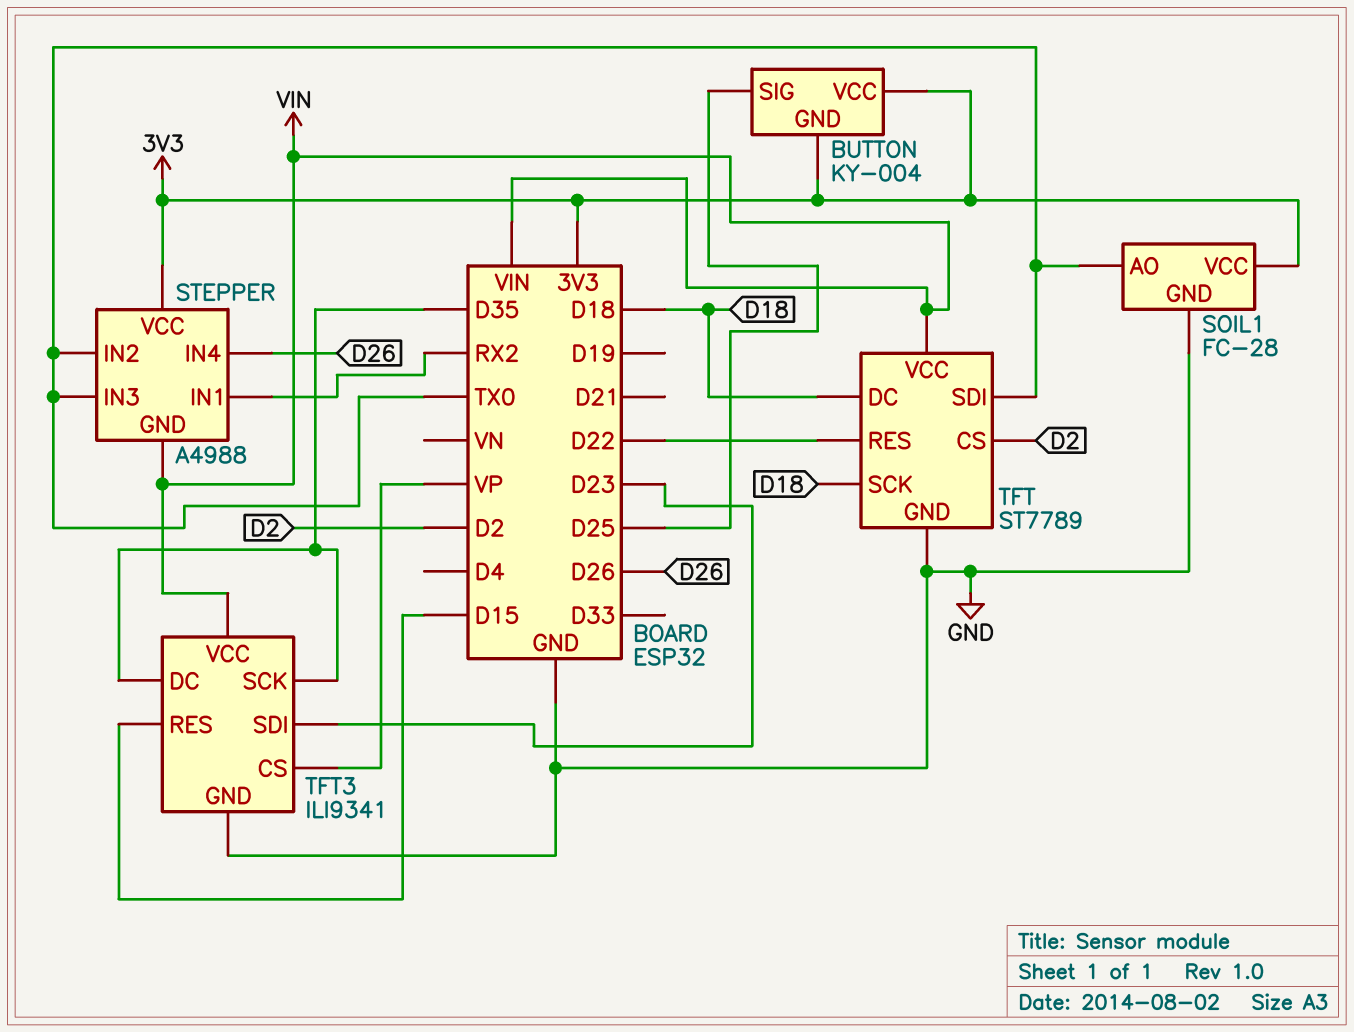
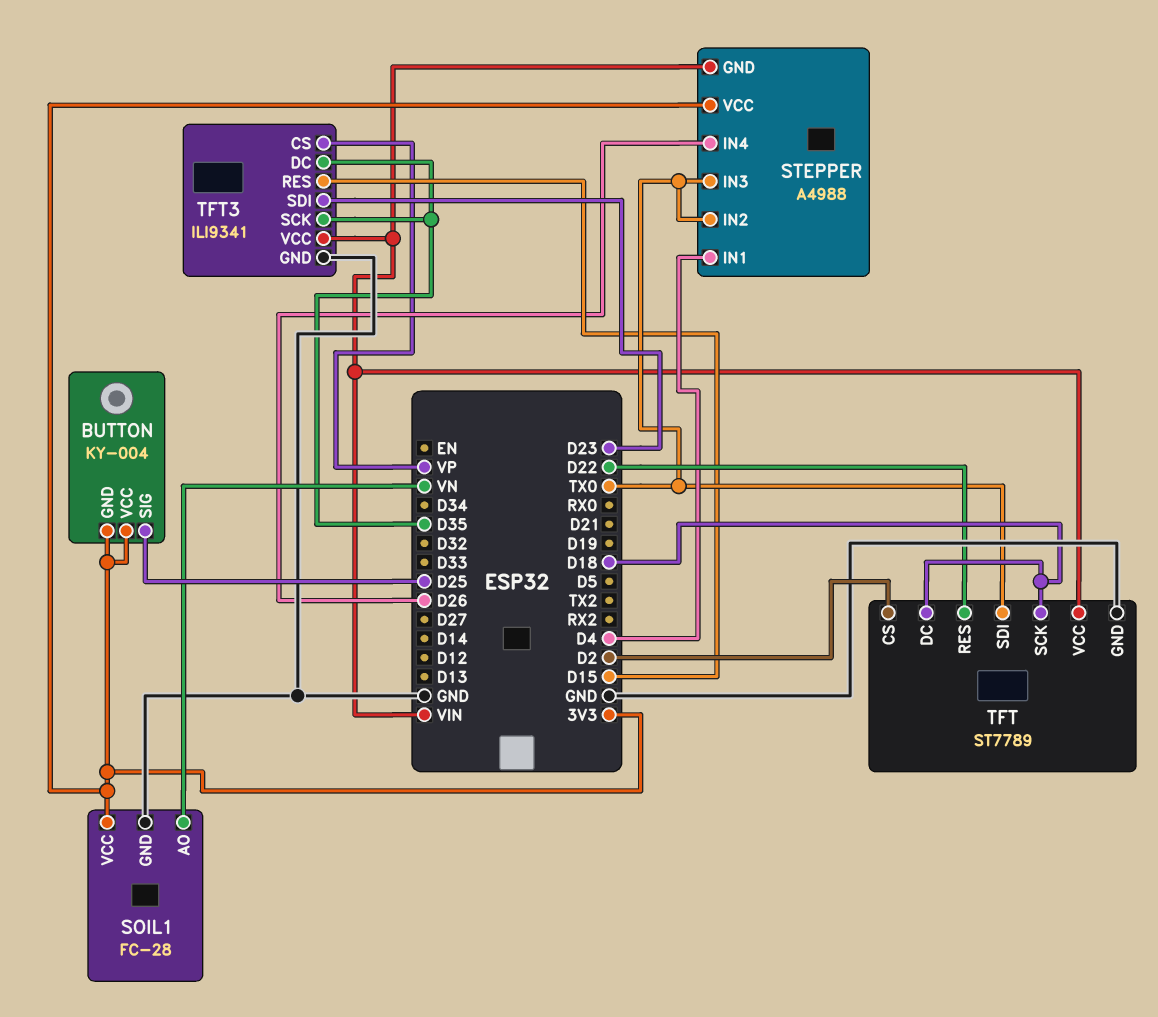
SOIL1 pin AO: TX0 -> VN
STEPPER pin IN1: RX2 -> D4

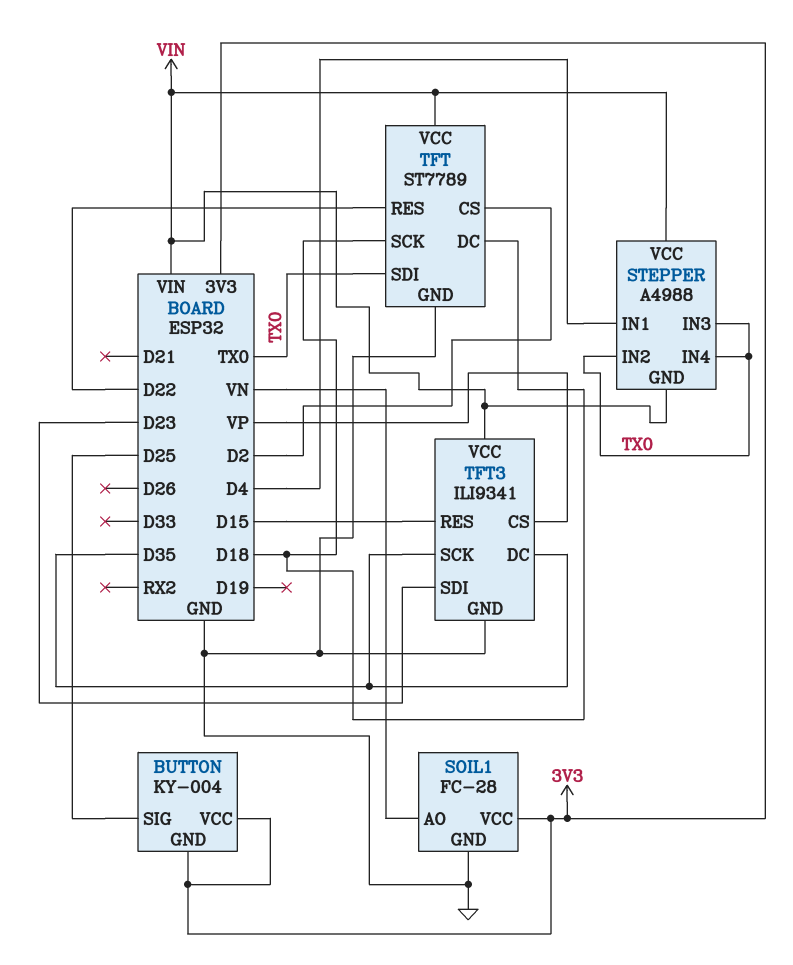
STEPPER pin IN4: D26 -> TX0
STEPPER pin VCC: 3V3 -> VIN

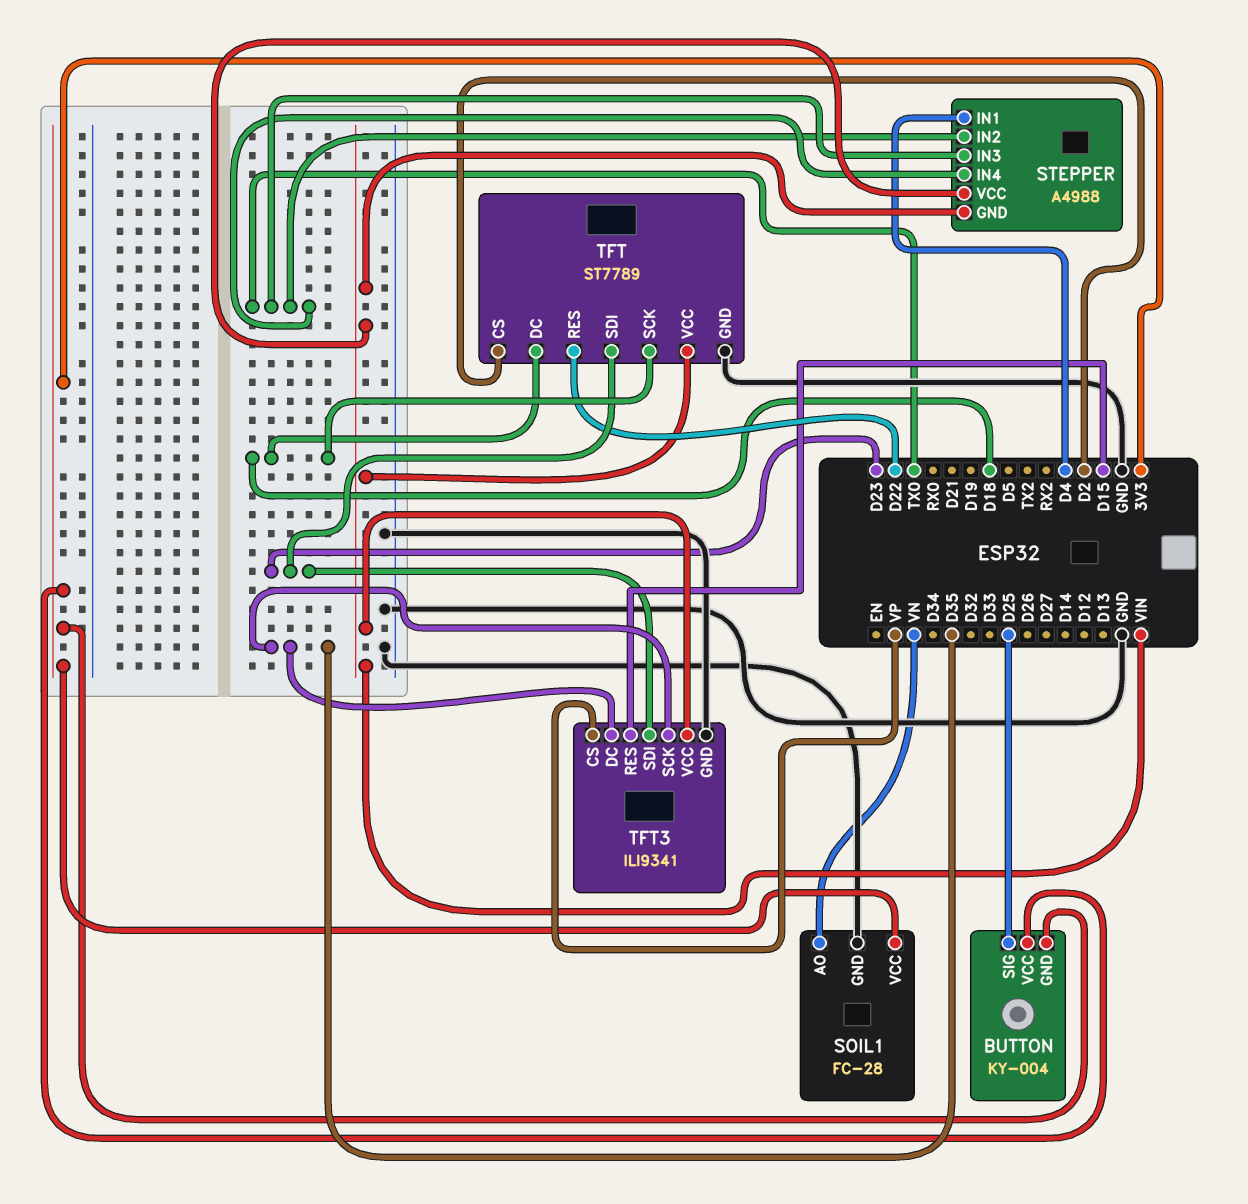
TFT pin SDI: TX0 -> D23

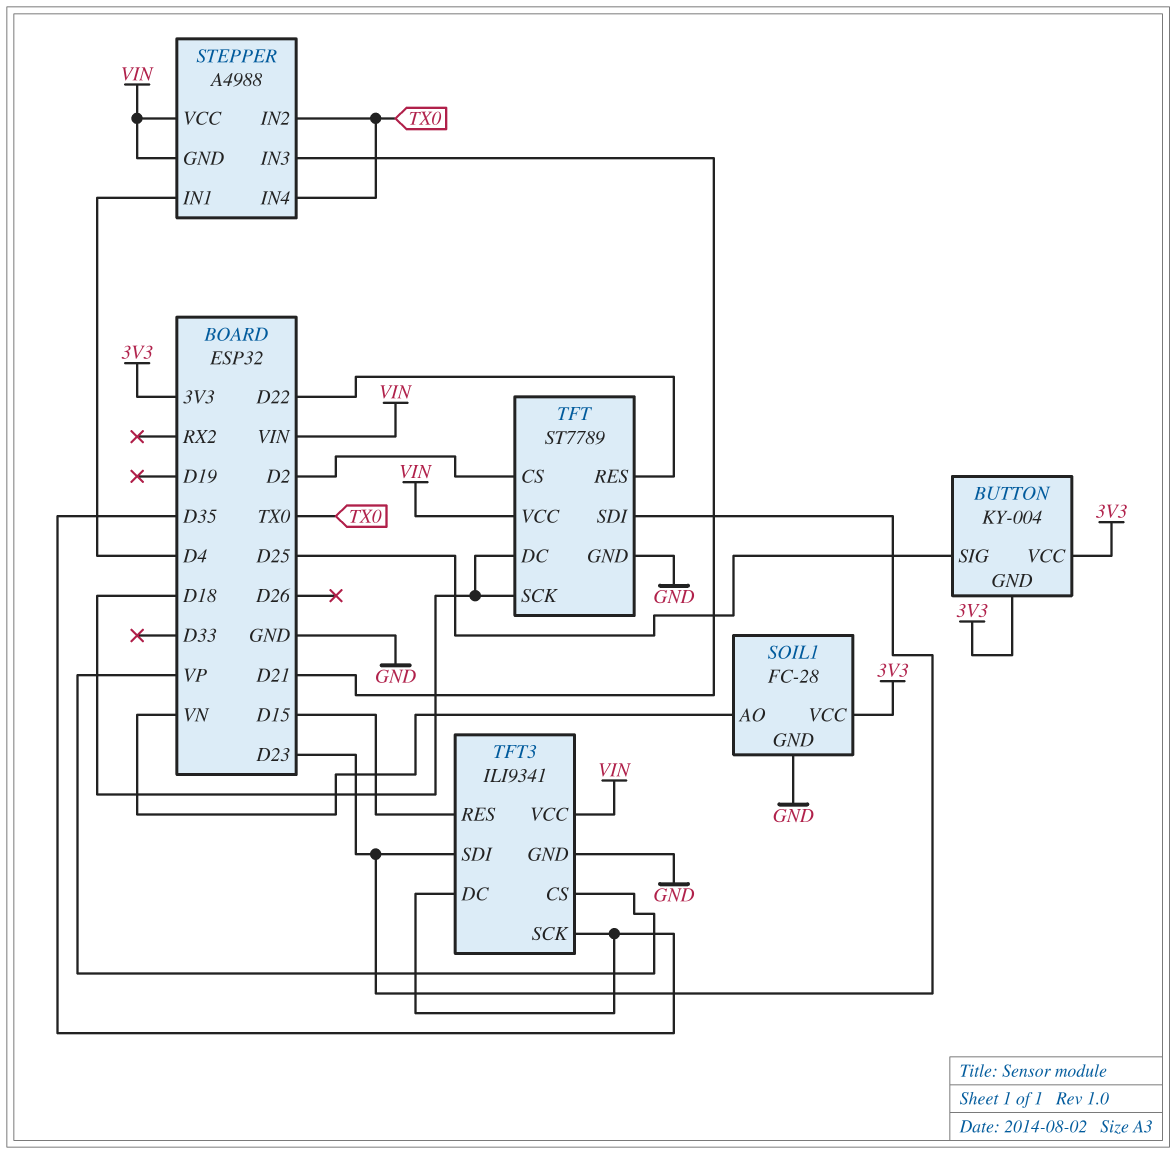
STEPPER pin IN3: TX0 -> D21

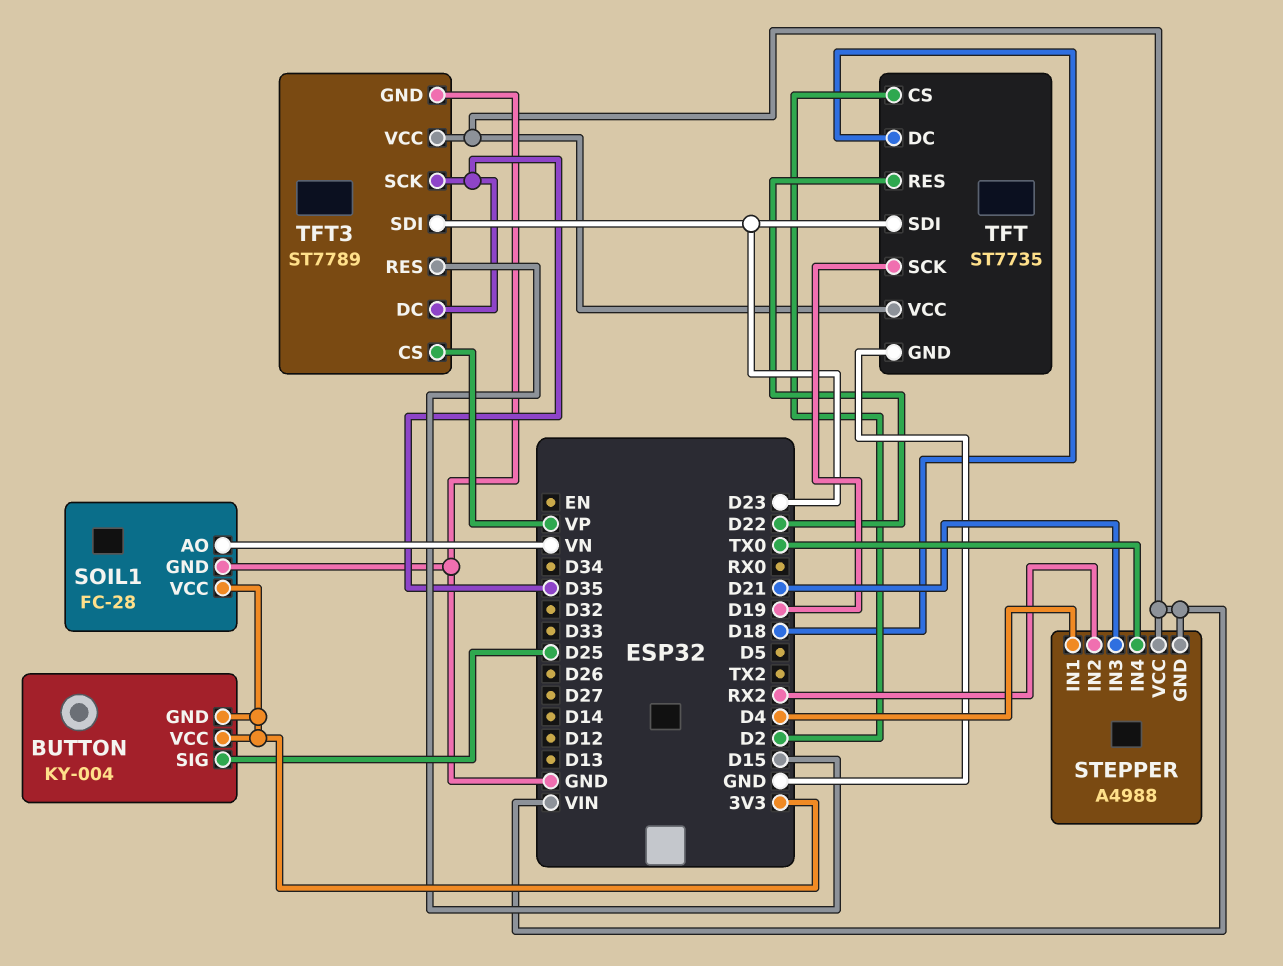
STEPPER pin IN2: TX0 -> RX2
TFT: ST7789 -> ST7735
TFT pin SCK: D18 -> D19
TFT3: ILI9341 -> ST7789

